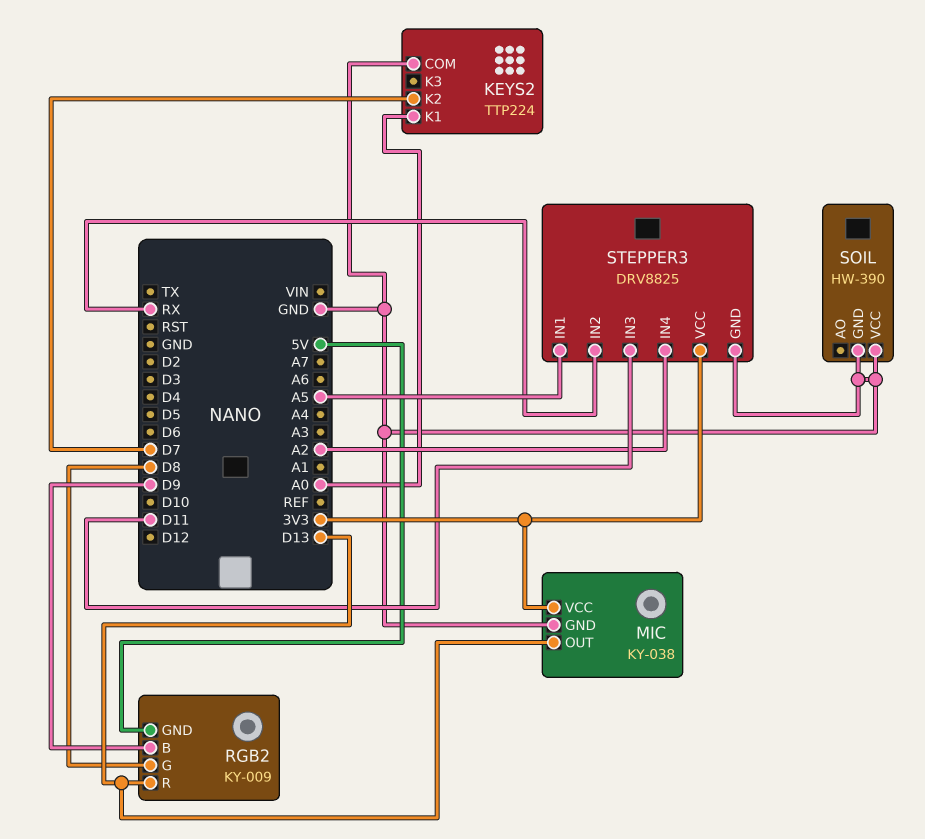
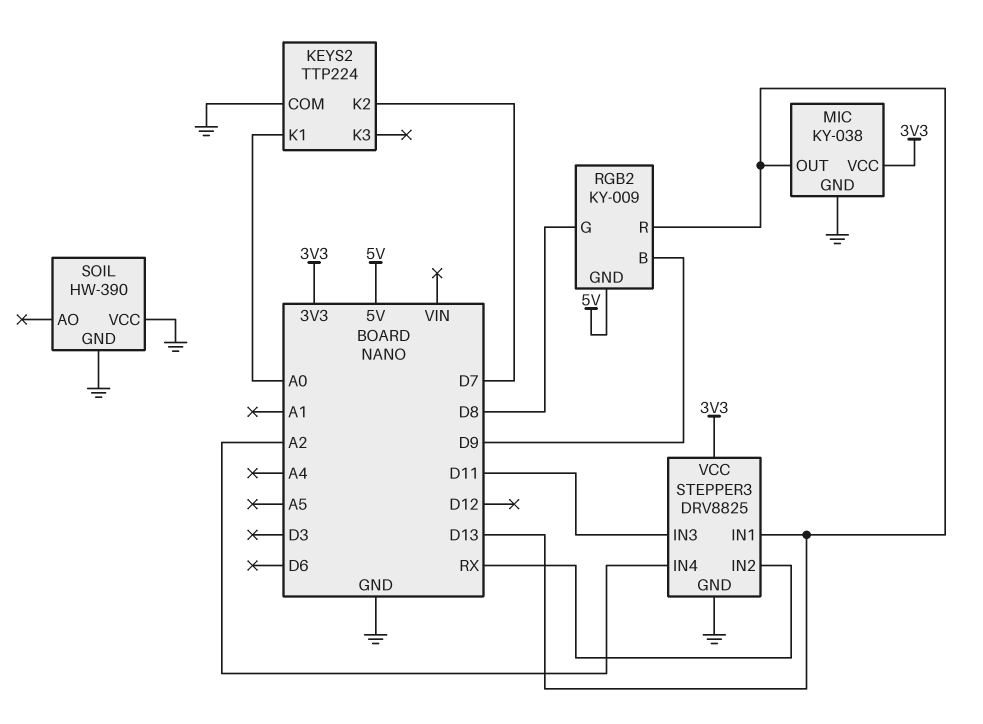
STEPPER3 pin IN1: A5 -> D13

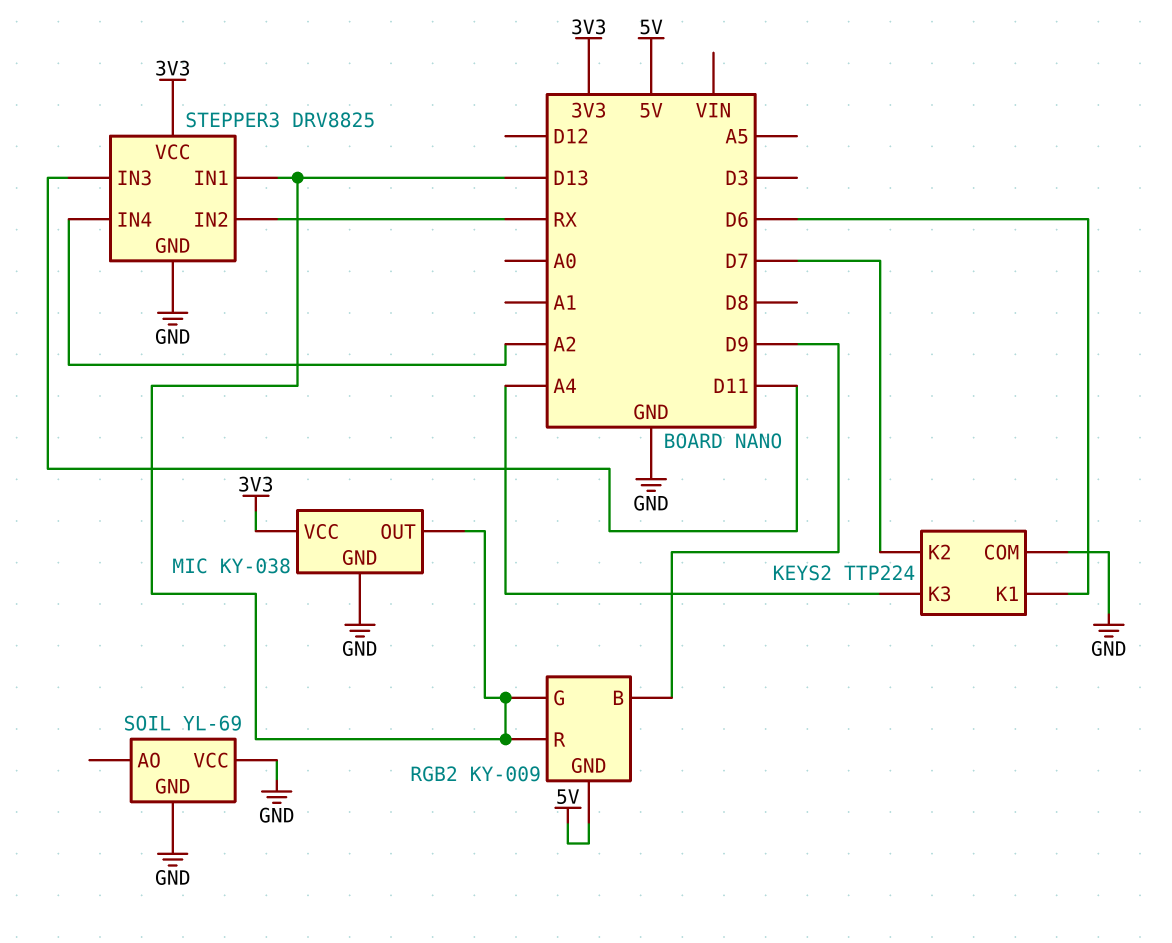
KEYS2 pin K1: A0 -> D6
KEYS2 pin K3: none -> A4
RGB2 pin G: D8 -> D13
SOIL: HW-390 -> YL-69

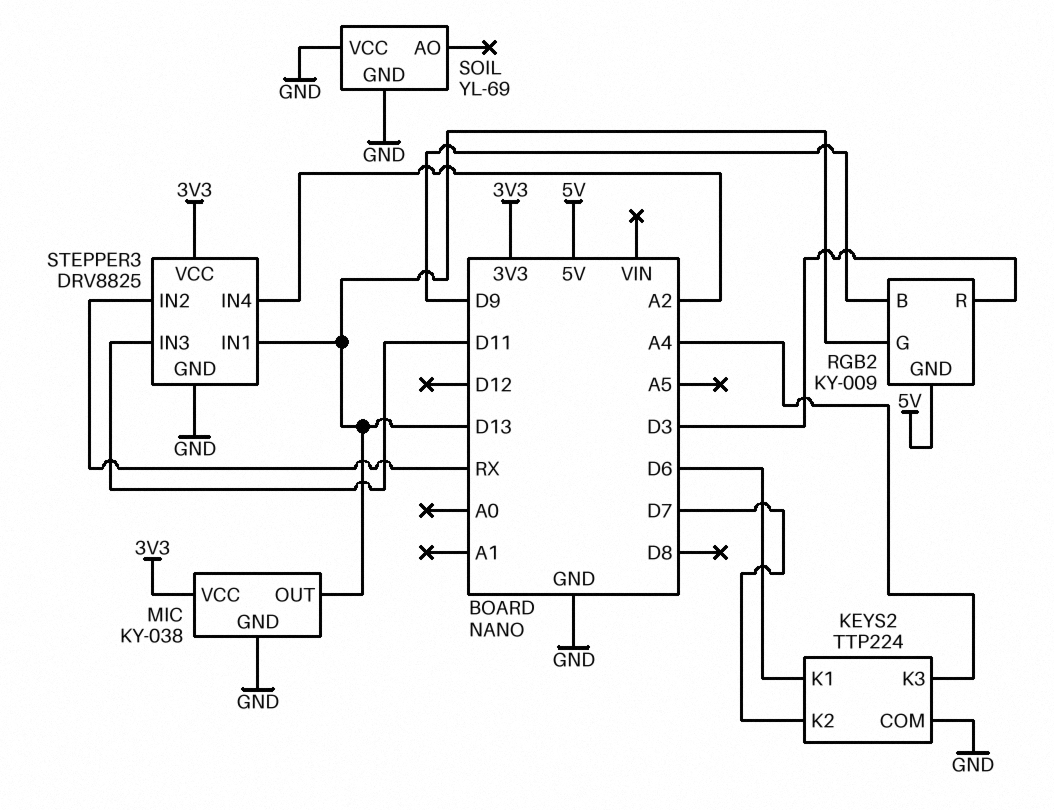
RGB2 pin R: D13 -> D3

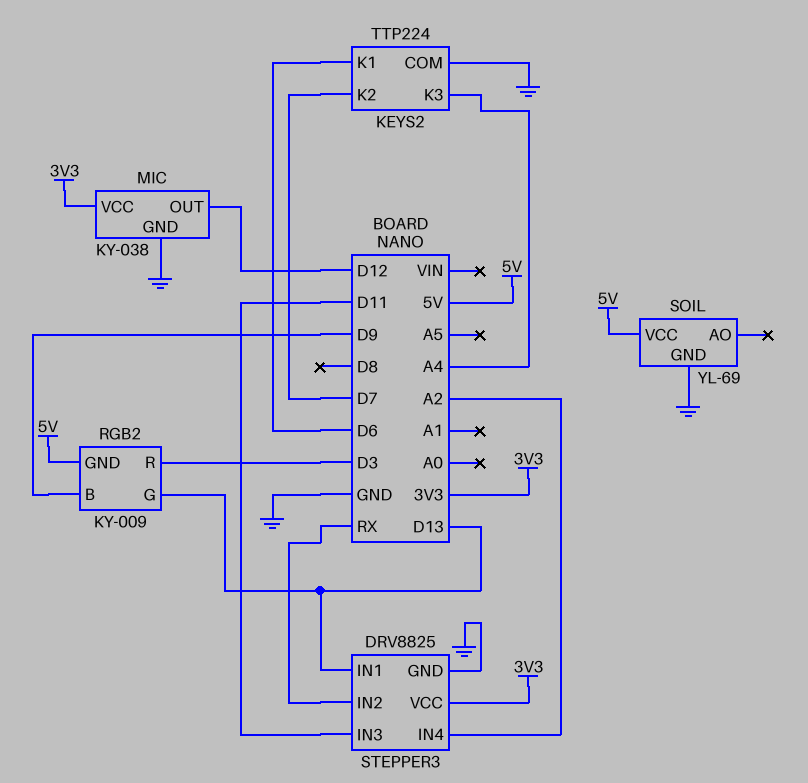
MIC pin OUT: D13 -> D12
SOIL pin VCC: GND -> 5V

